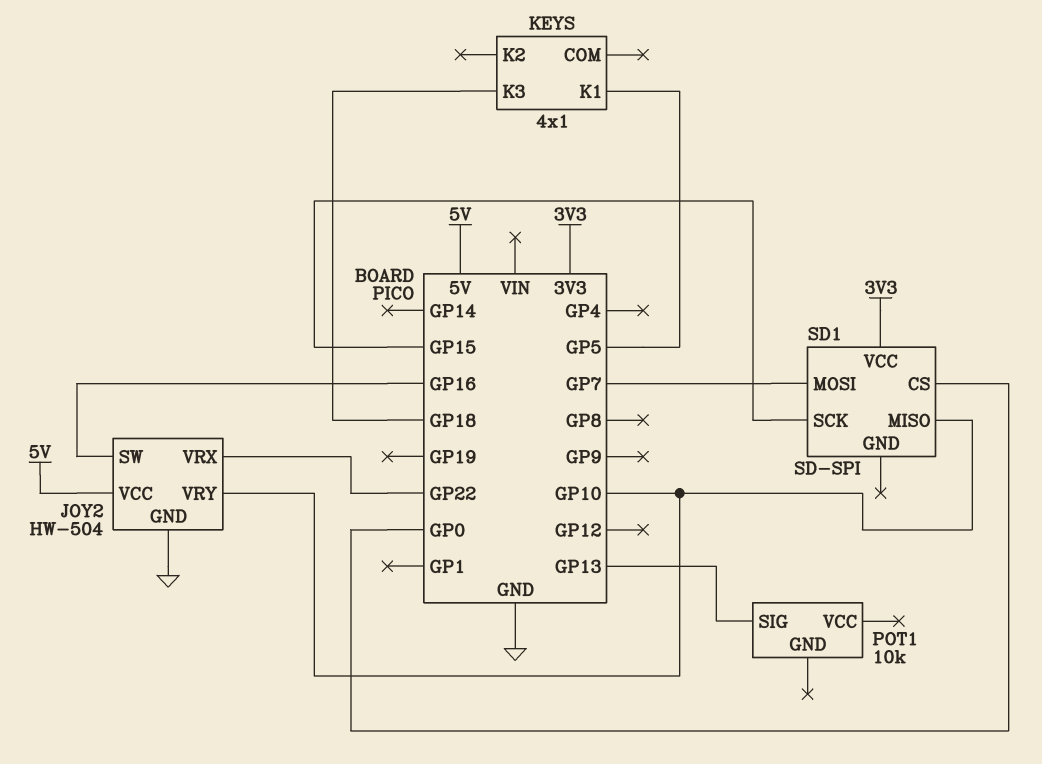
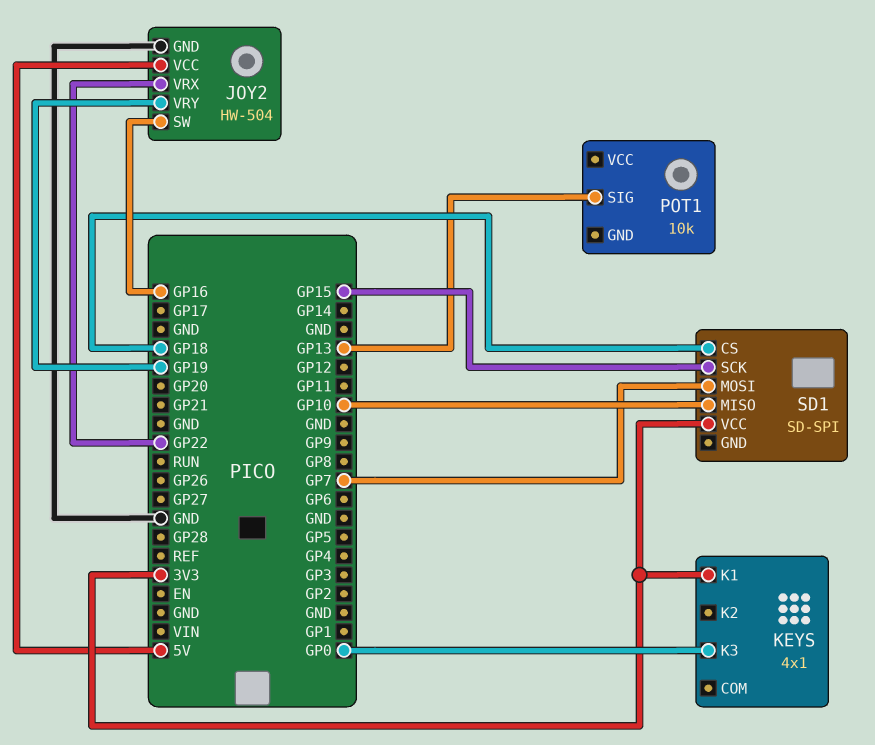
JOY2 pin VRY: GP10 -> GP19
KEYS pin K1: GP5 -> 3V3
KEYS pin K3: GP18 -> GP0
SD1 pin CS: GP0 -> GP18

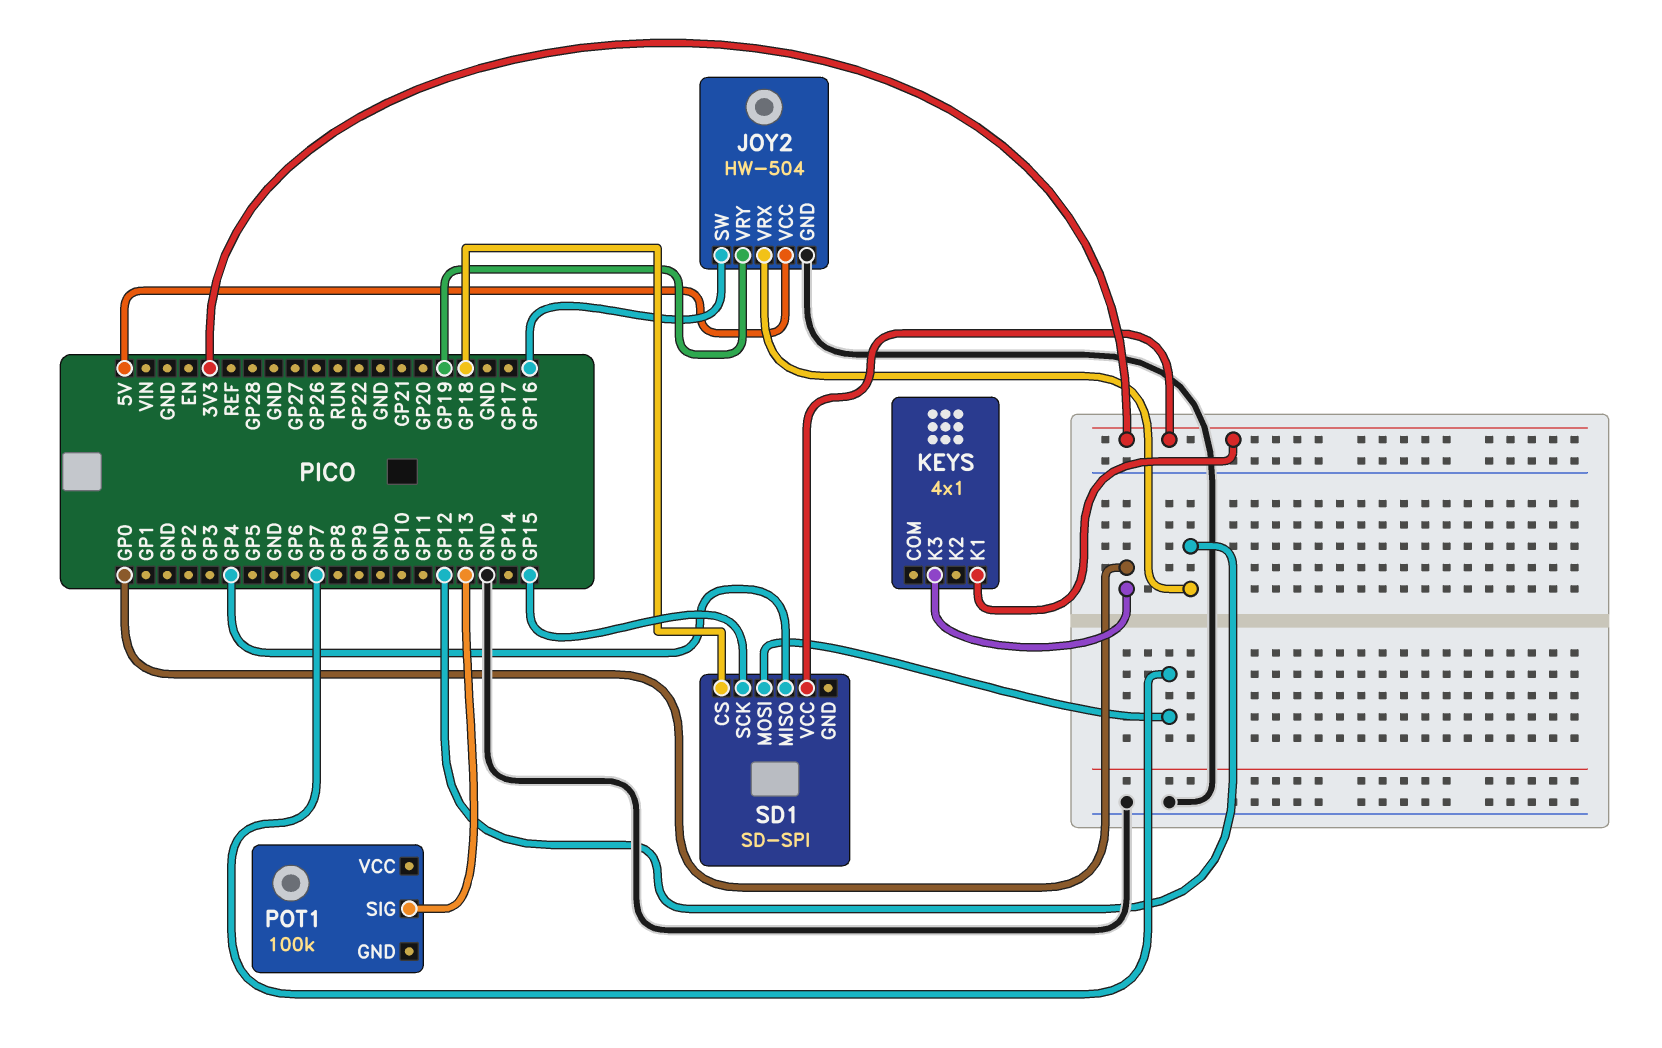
JOY2 pin VRX: GP22 -> GP12
POT1: 10k -> 100k
SD1 pin MISO: GP10 -> GP4

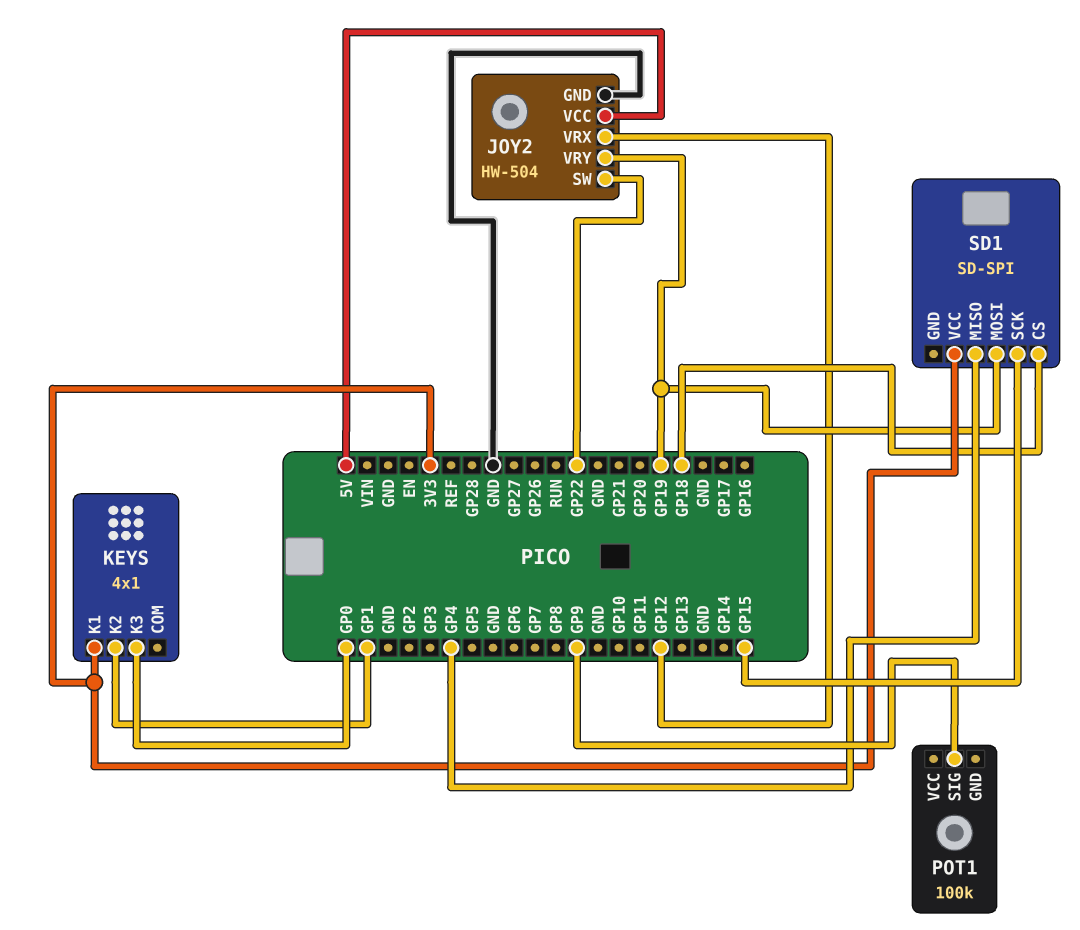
JOY2 pin SW: GP16 -> GP22
KEYS pin K2: none -> GP1
POT1 pin SIG: GP13 -> GP9
SD1 pin MOSI: GP7 -> GP19

